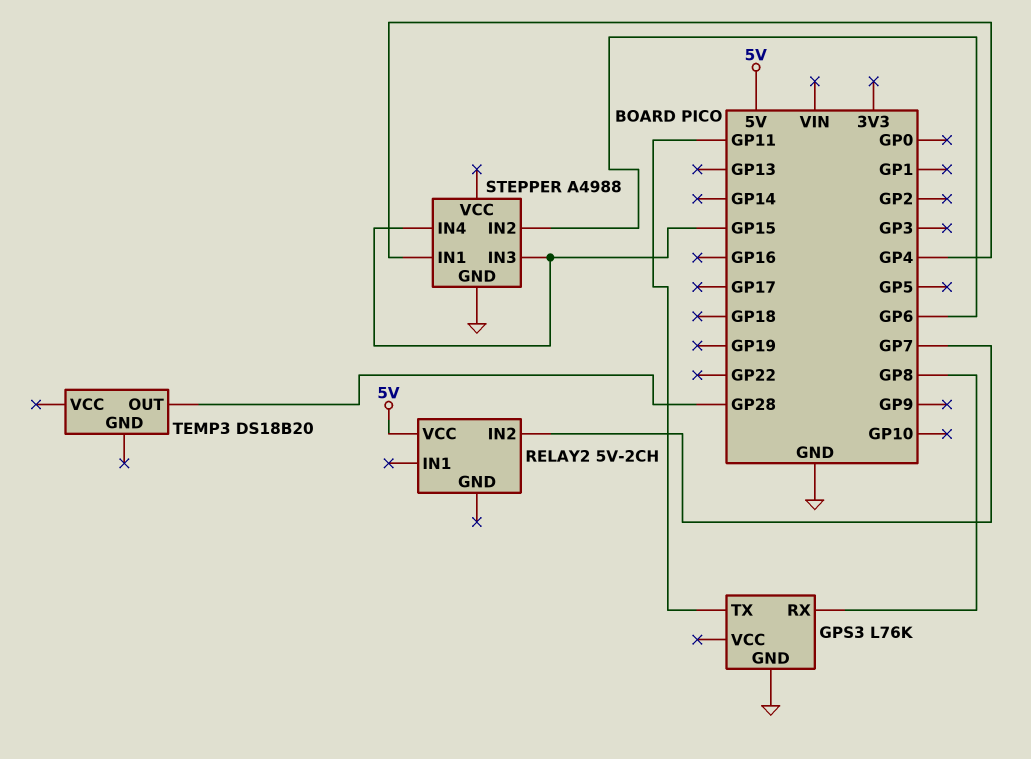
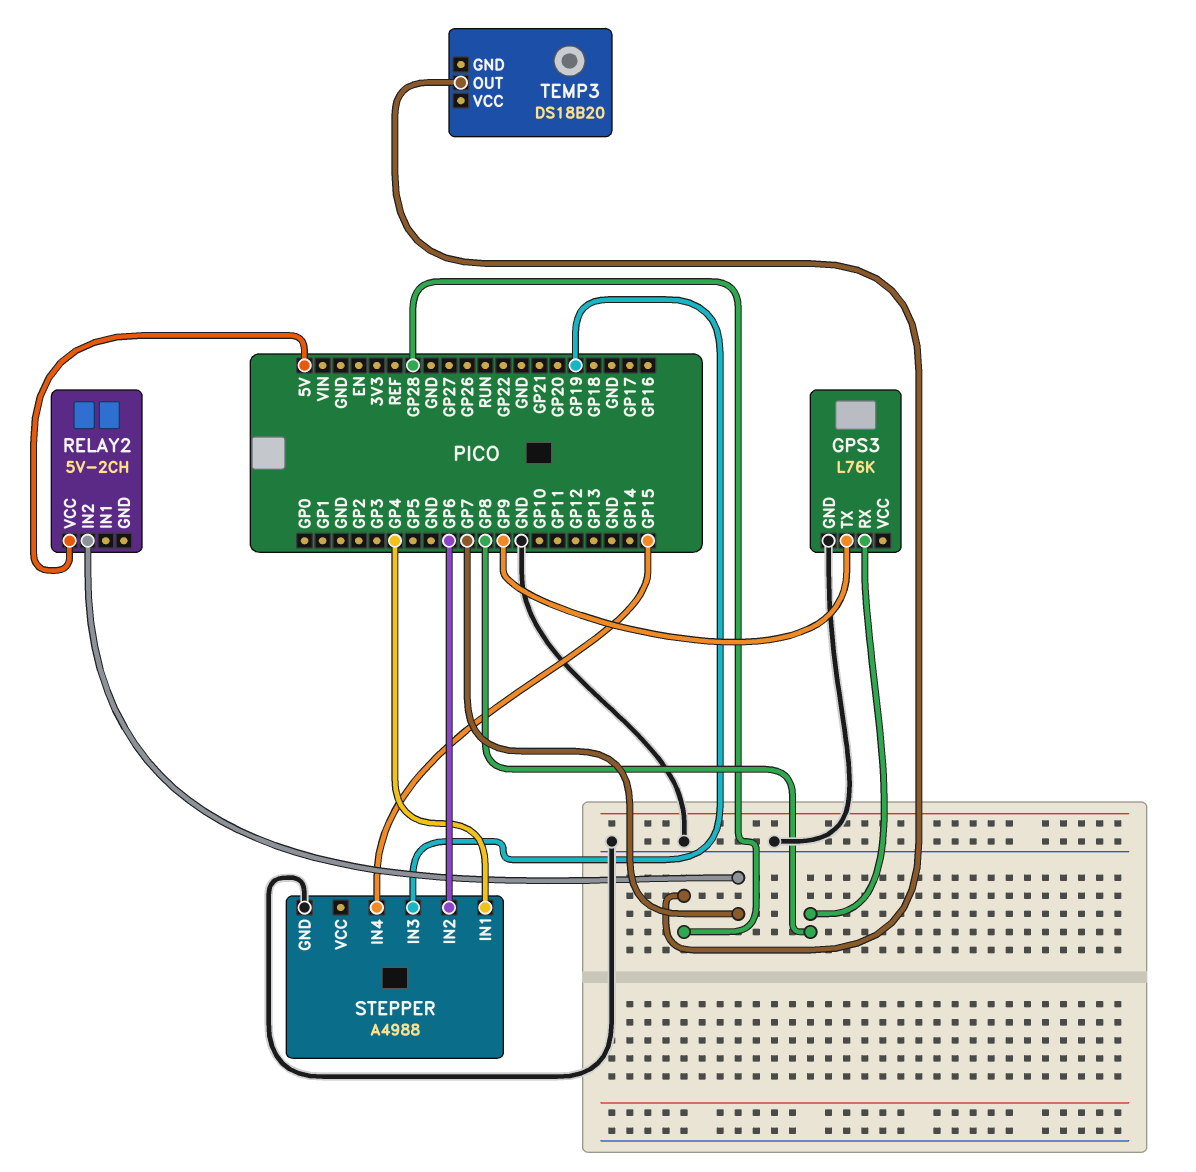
GPS3 pin TX: GP11 -> GP9
STEPPER pin IN3: GP15 -> GP19

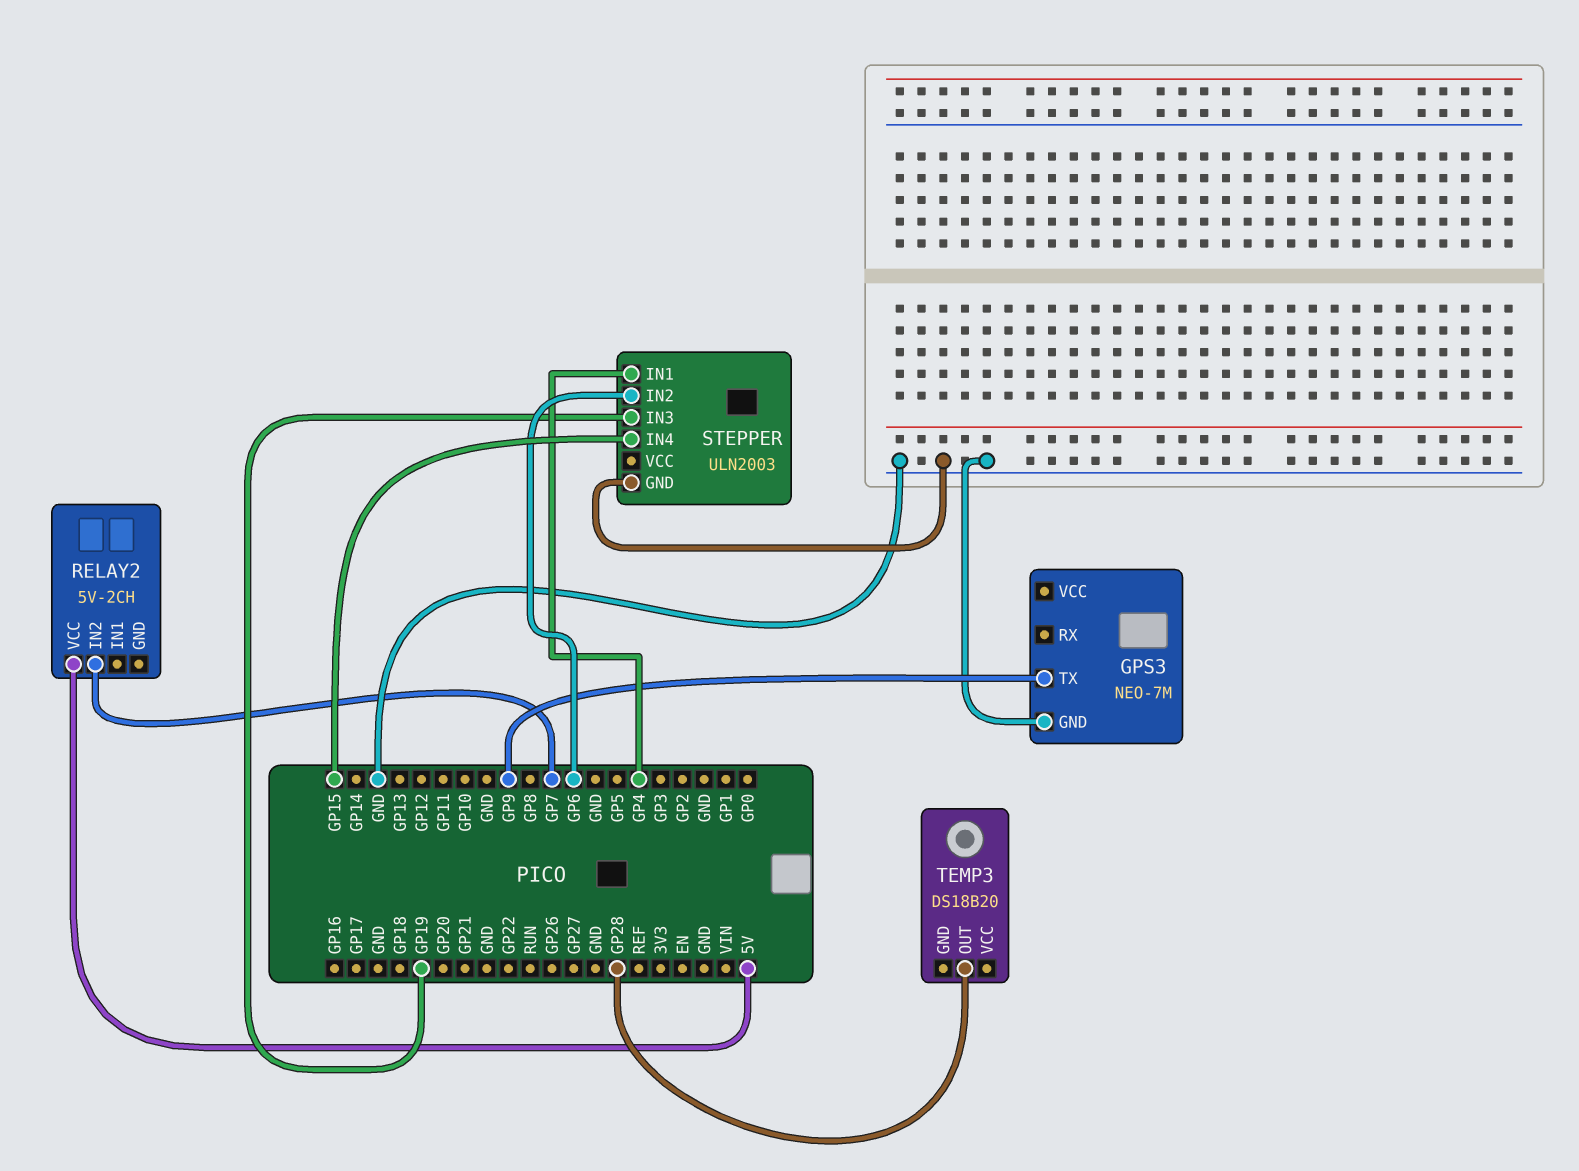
GPS3: L76K -> NEO-7M
GPS3 pin RX: GP8 -> none
STEPPER: A4988 -> ULN2003

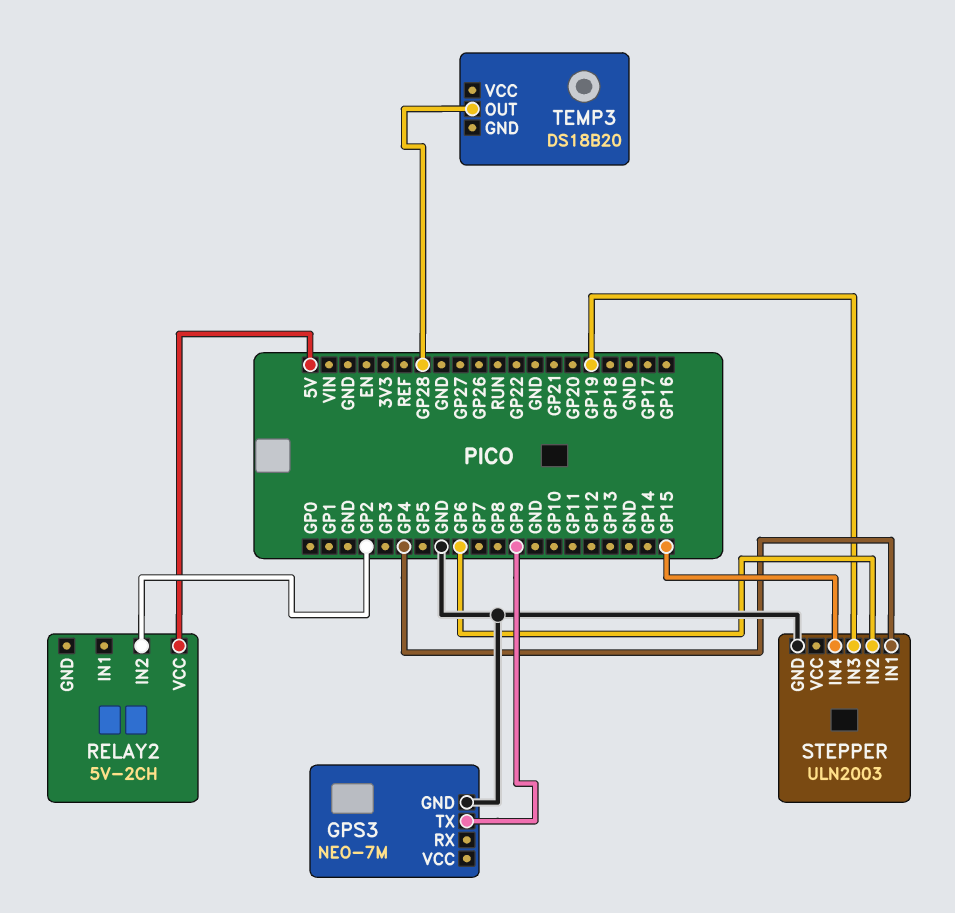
RELAY2 pin IN2: GP7 -> GP2

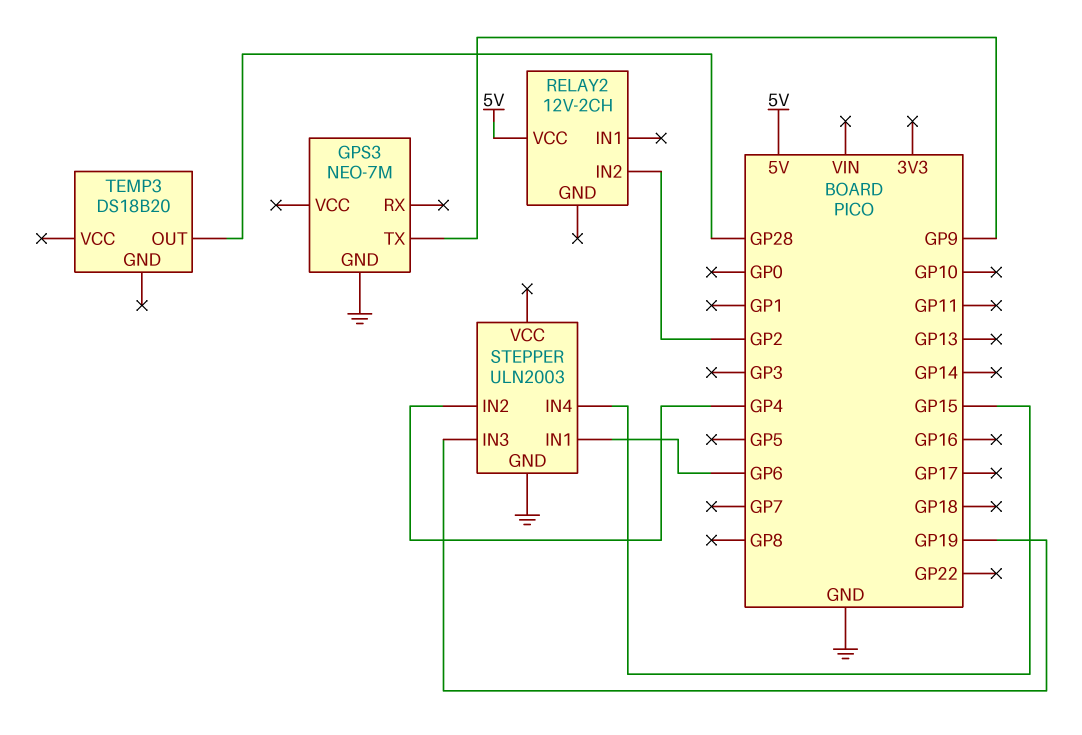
RELAY2: 5V-2CH -> 12V-2CH
STEPPER pin IN1: GP4 -> GP6
STEPPER pin IN2: GP6 -> GP4

